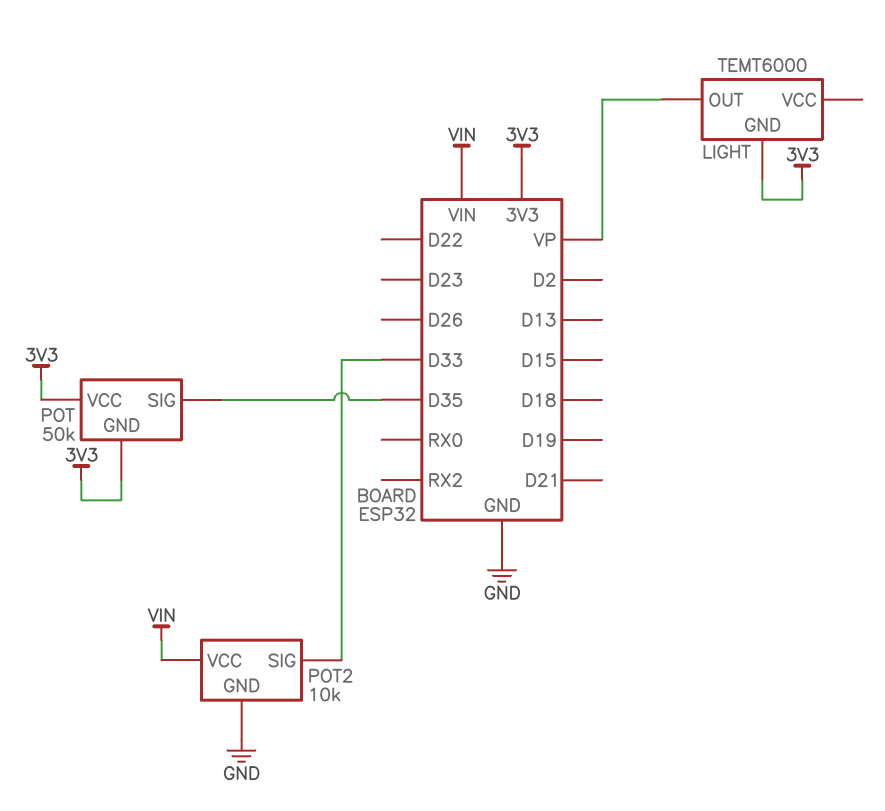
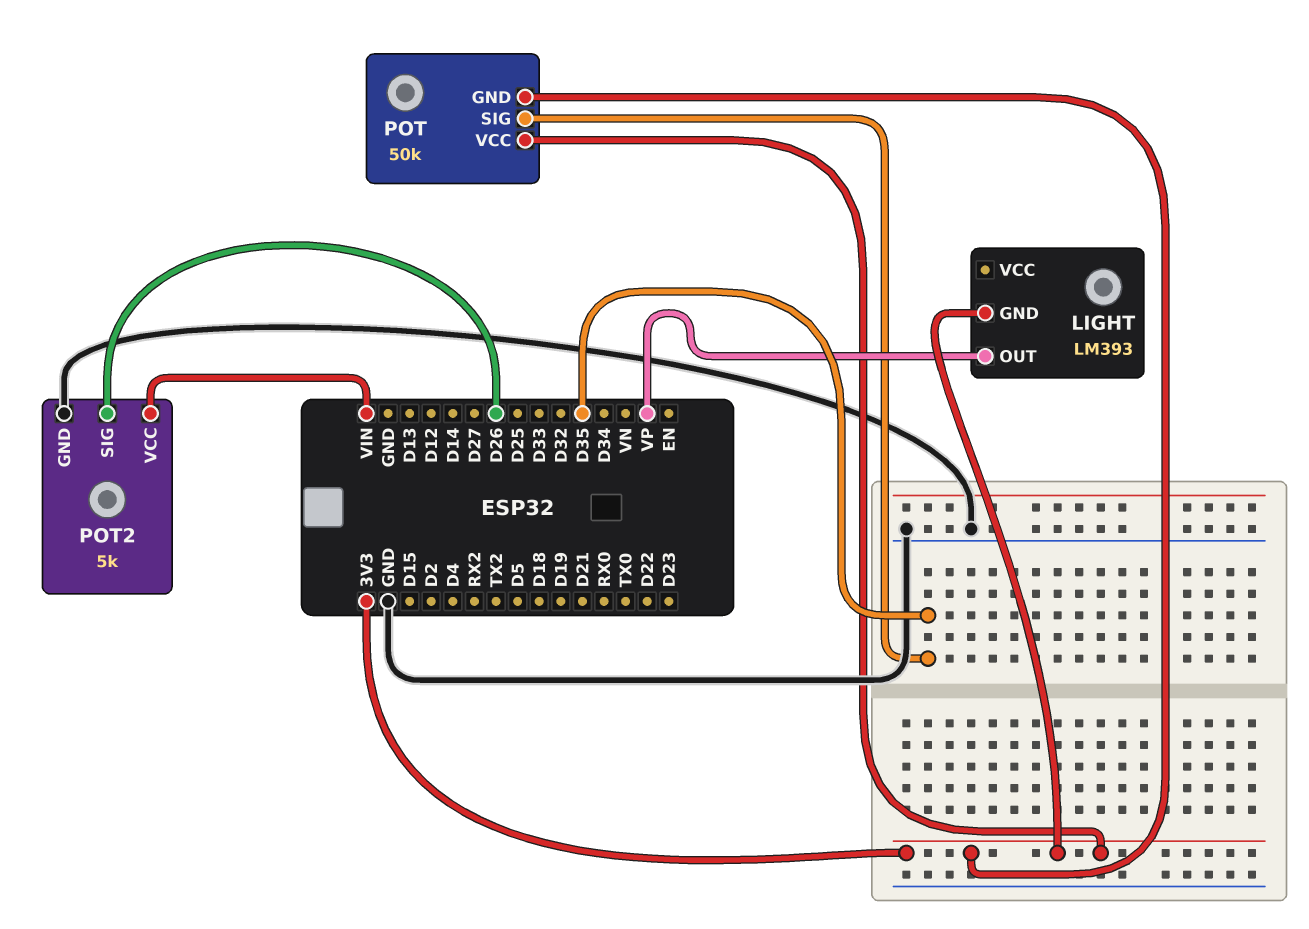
LIGHT: TEMT6000 -> LM393
POT2: 10k -> 5k
POT2 pin SIG: D33 -> D26

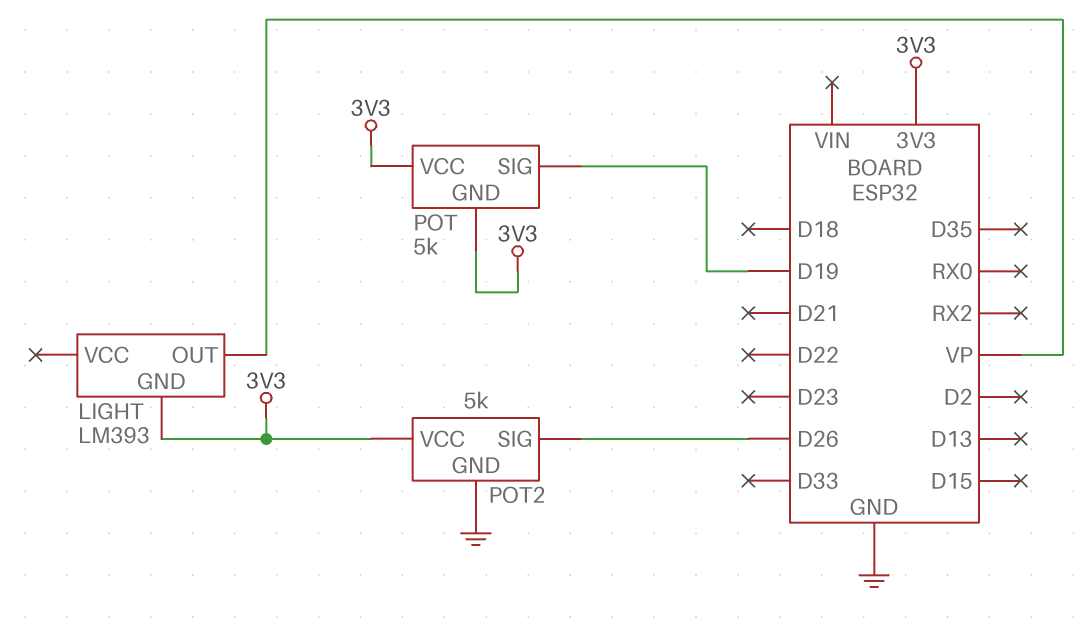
POT: 50k -> 5k
POT pin SIG: D35 -> D19
POT2 pin VCC: VIN -> 3V3

